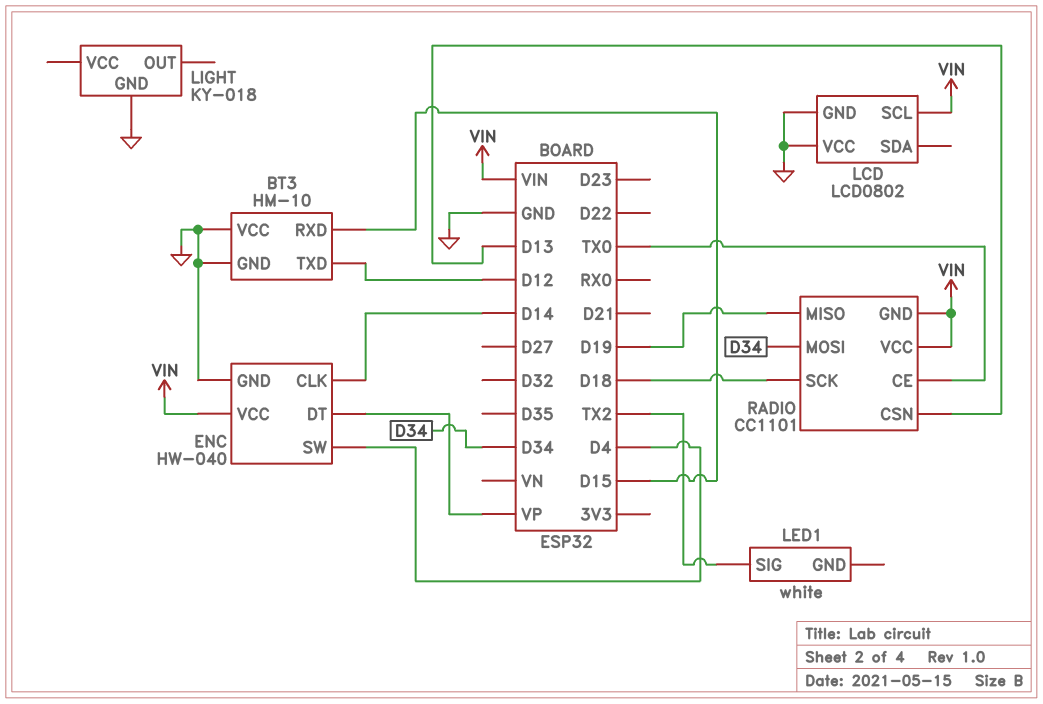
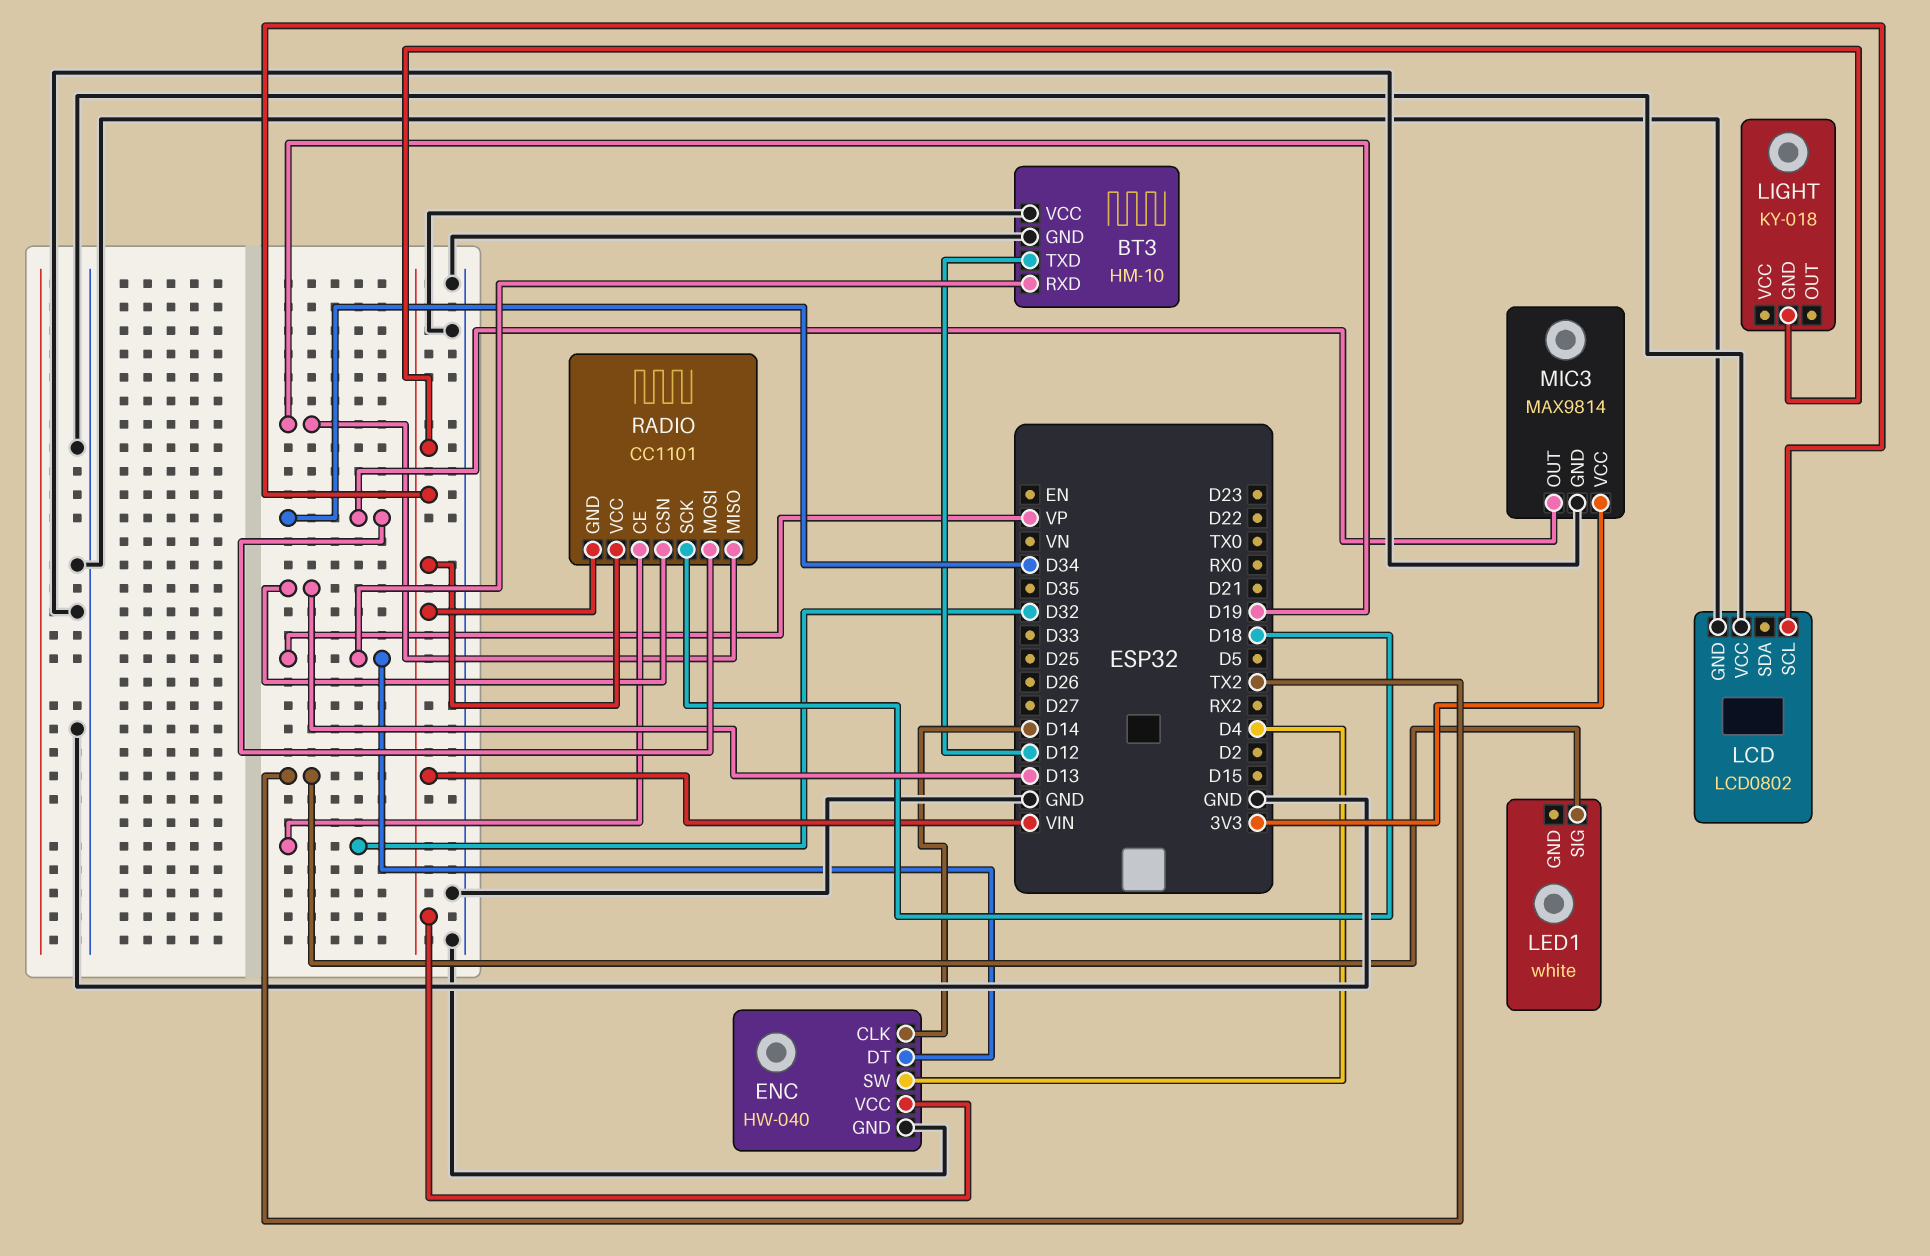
BT3 pin RXD: D15 -> VP
LIGHT pin GND: GND -> VIN
MIC3: none -> MAX9814
MIC3 pin GND: none -> GND
MIC3 pin OUT: none -> D34
MIC3 pin VCC: none -> 3V3
RADIO pin CE: TX0 -> D32

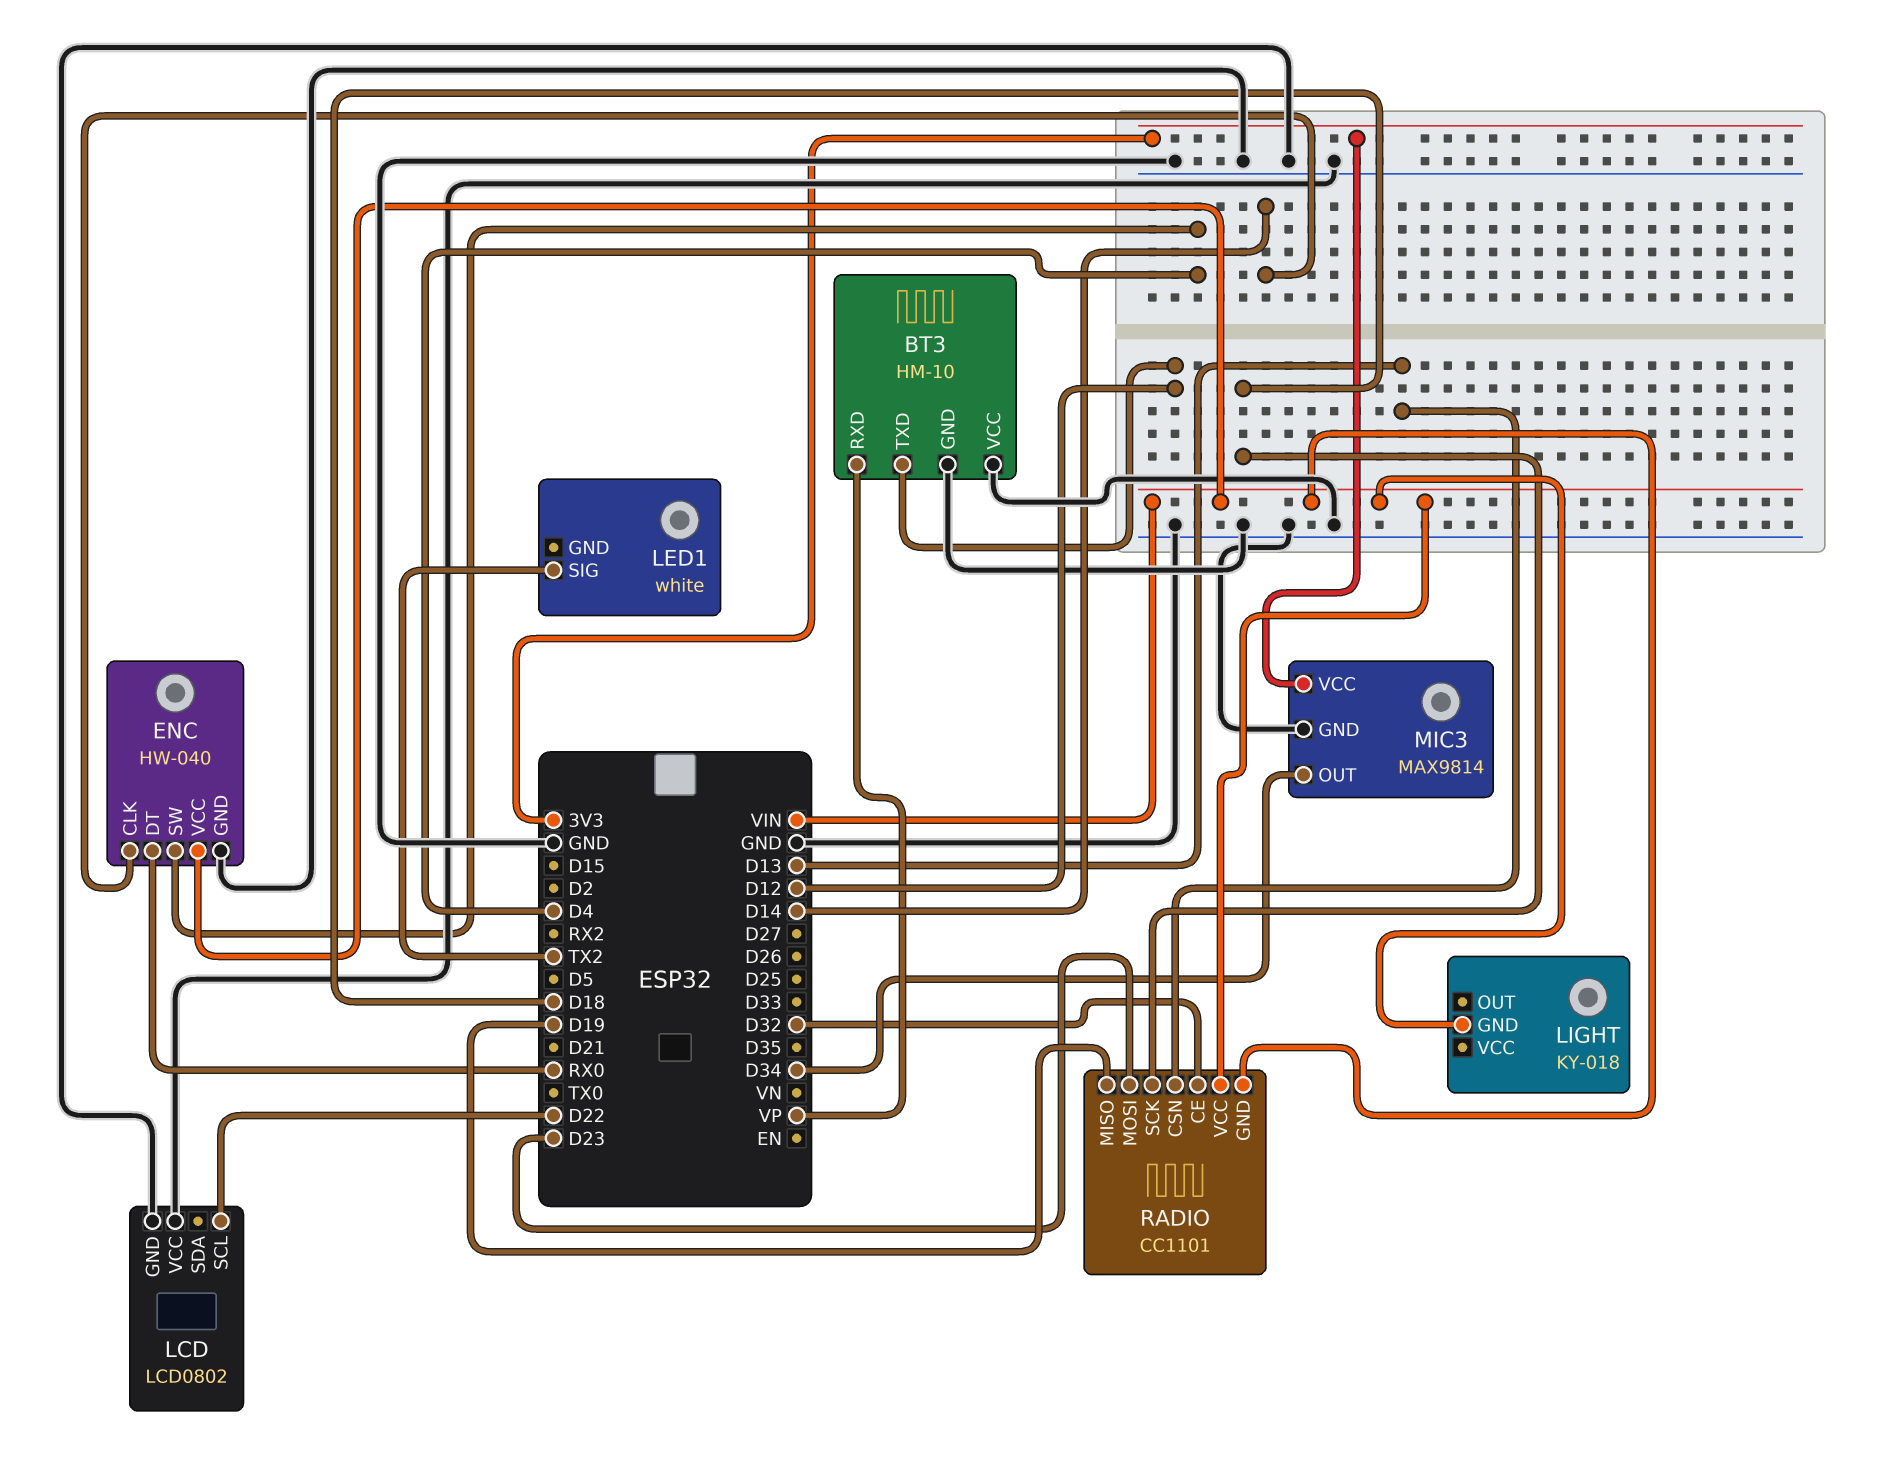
ENC pin DT: VP -> RX0
LCD pin SCL: VIN -> D22
RADIO pin MOSI: D34 -> D23

